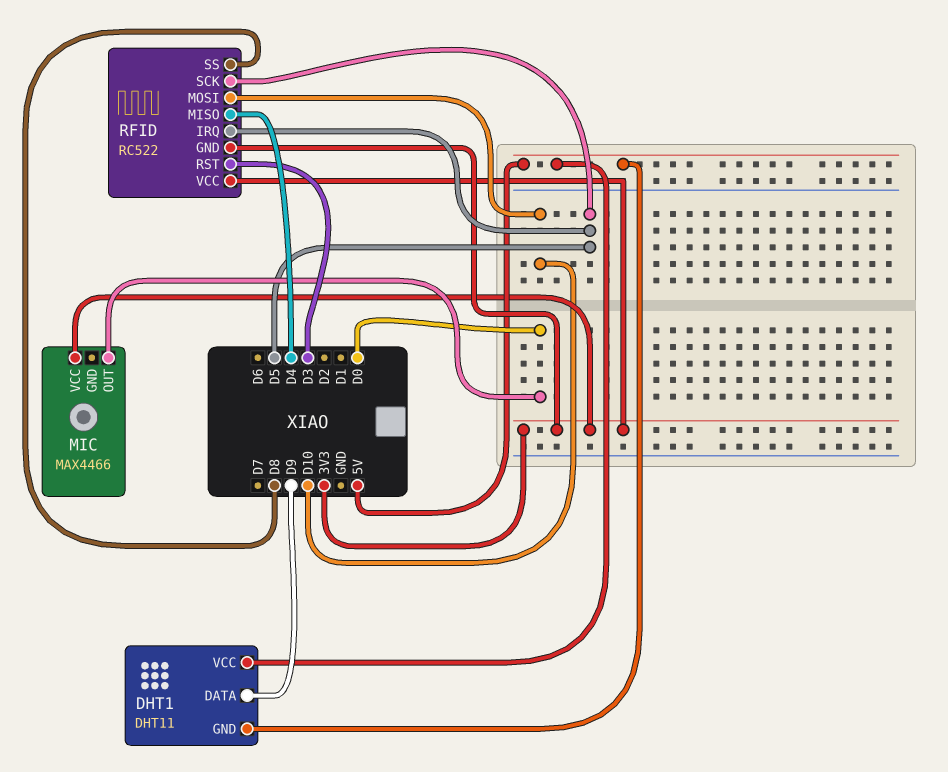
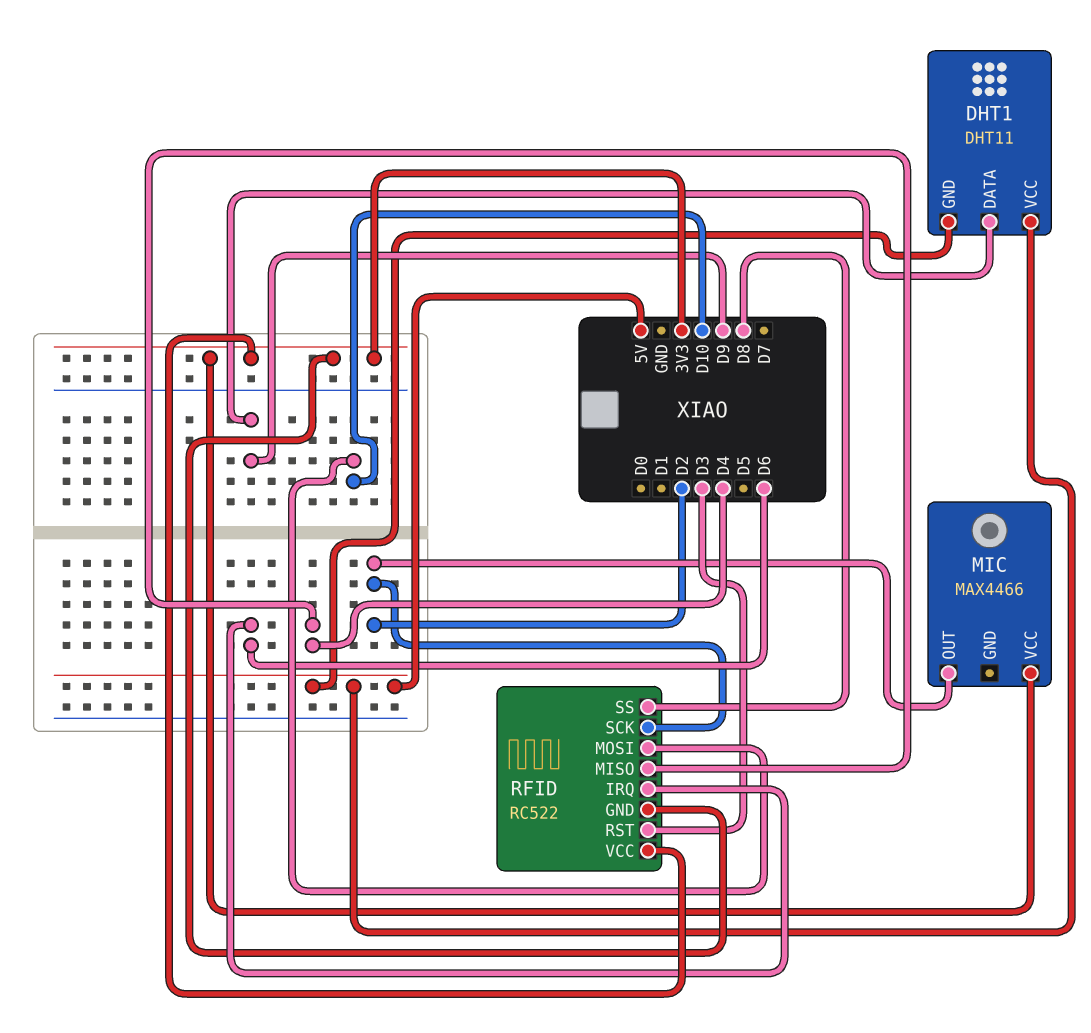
MIC pin OUT: D0 -> D2
RFID pin IRQ: D5 -> D6
RFID pin SCK: D5 -> D2

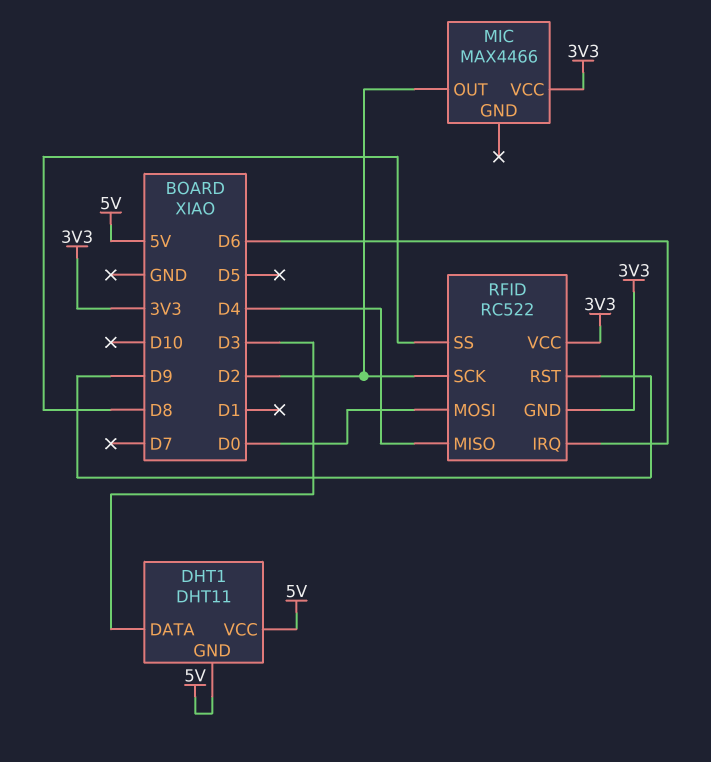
DHT1 pin DATA: D9 -> D3
RFID pin MOSI: D10 -> D0
RFID pin RST: D3 -> D9

